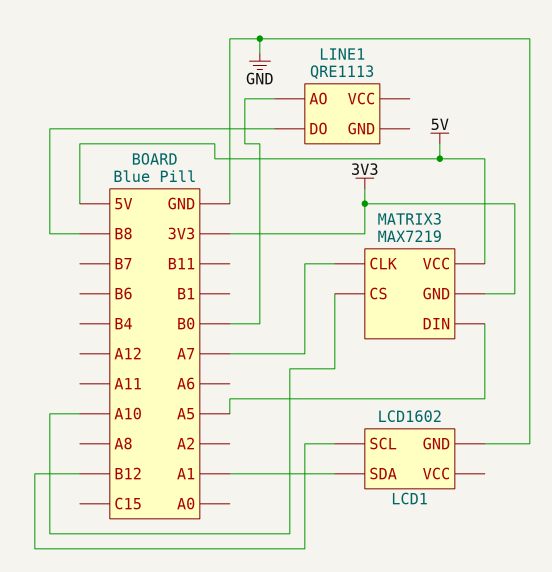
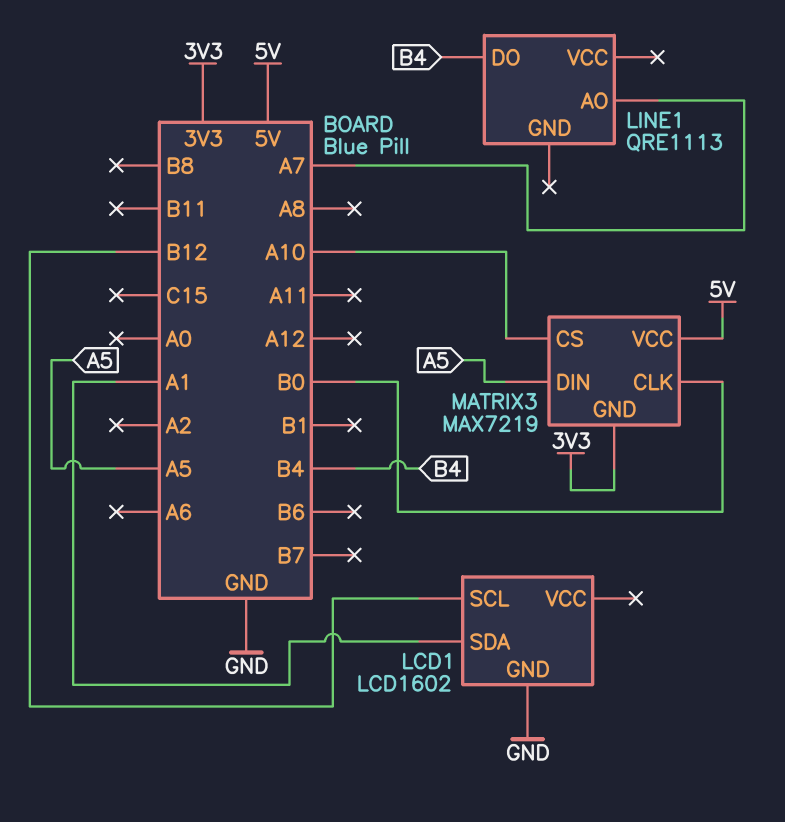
LINE1 pin AO: B0 -> A7
LINE1 pin DO: B8 -> B4
MATRIX3 pin CLK: A7 -> B0

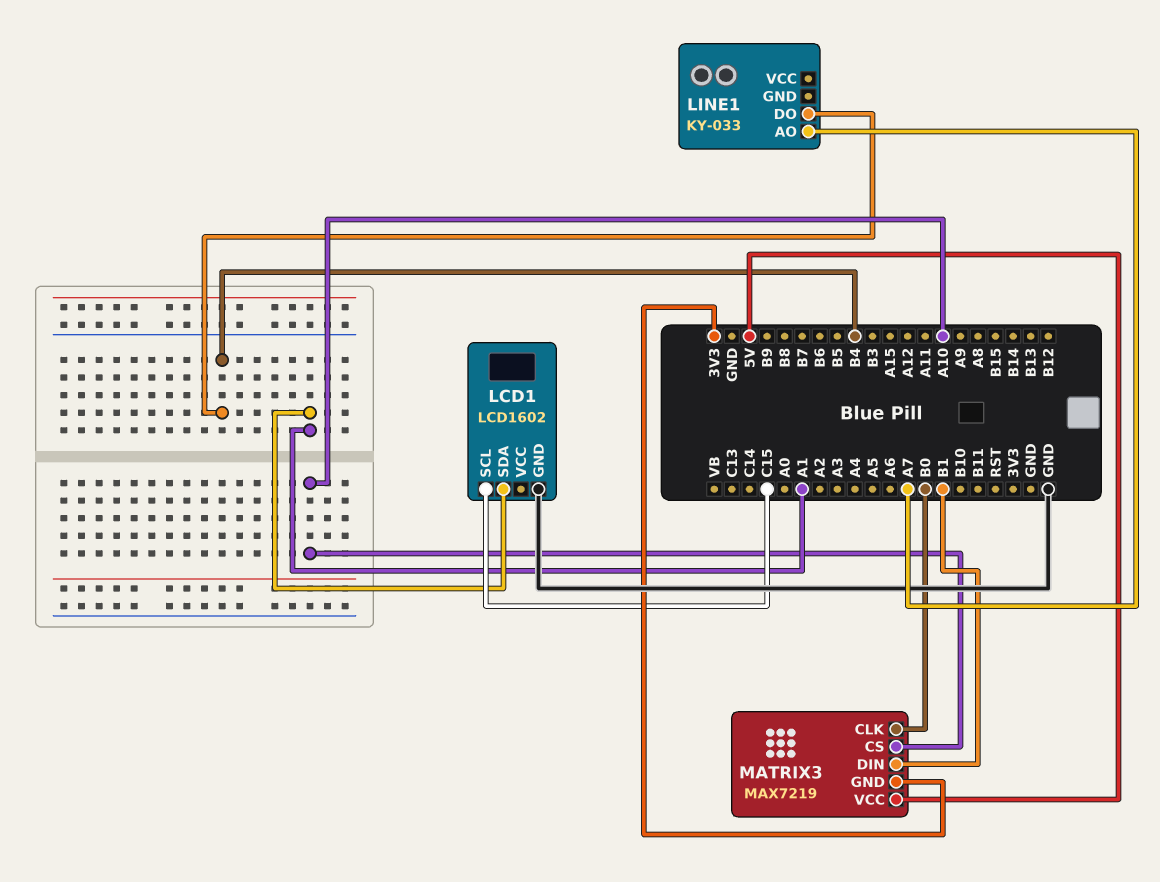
LCD1 pin SCL: B12 -> C15
LINE1: QRE1113 -> KY-033
MATRIX3 pin DIN: A5 -> B1

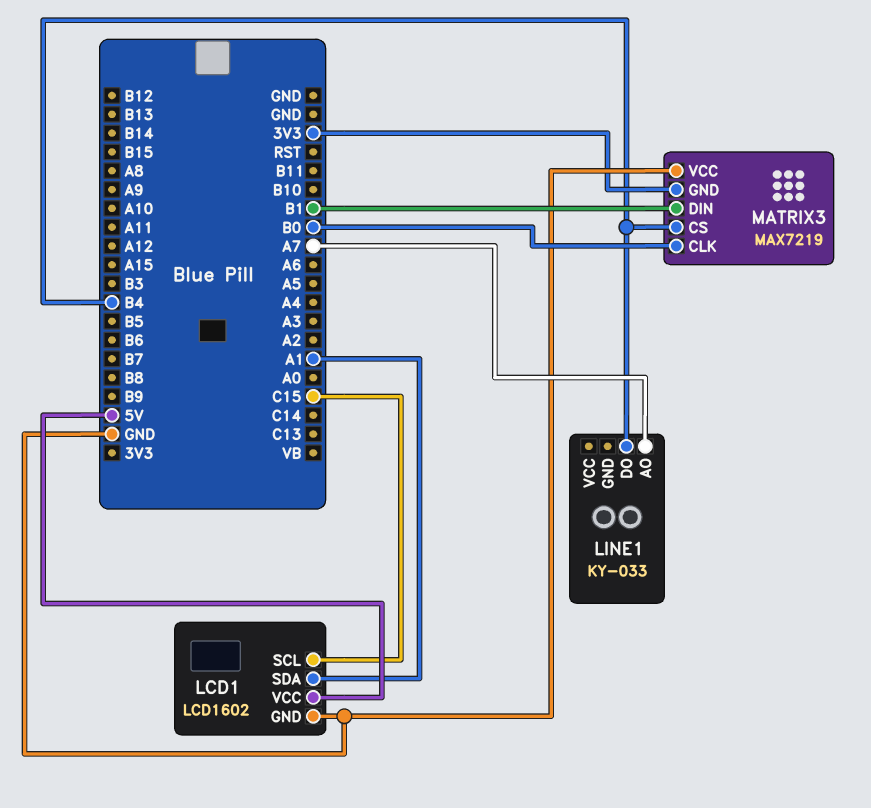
LCD1 pin VCC: none -> 5V
MATRIX3 pin CS: A10 -> B4
MATRIX3 pin VCC: 5V -> GND

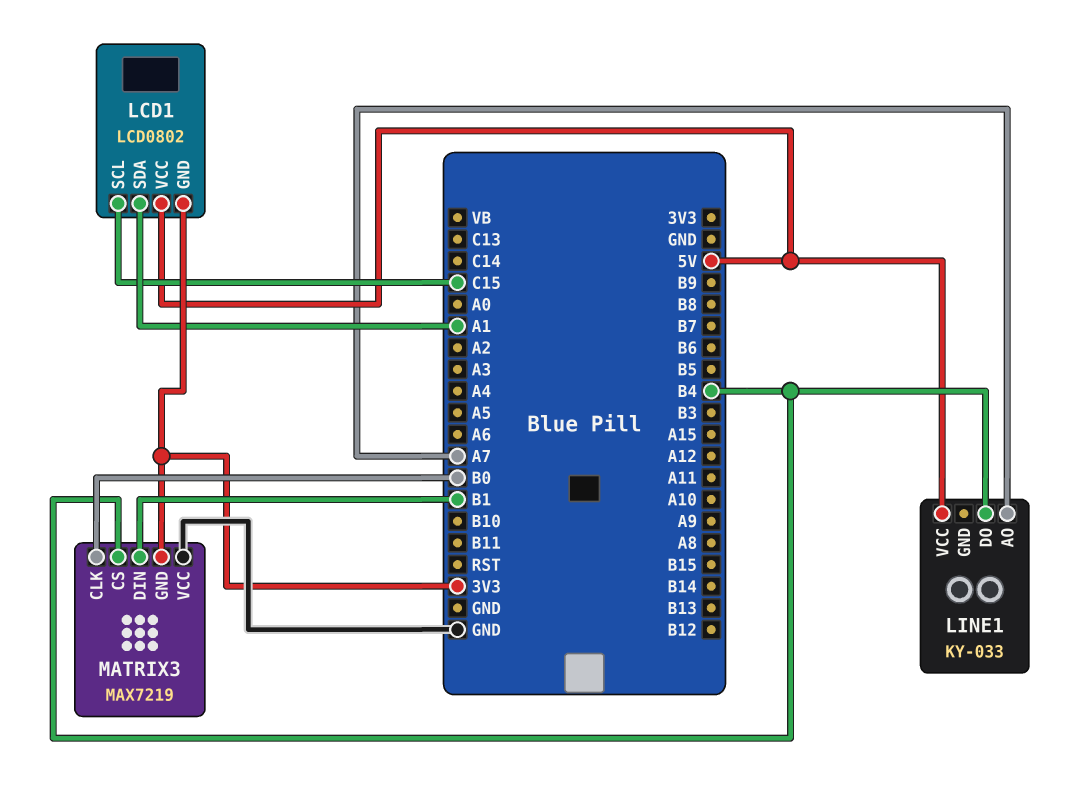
LCD1: LCD1602 -> LCD0802
LCD1 pin GND: GND -> 3V3
LINE1 pin VCC: none -> 5V

